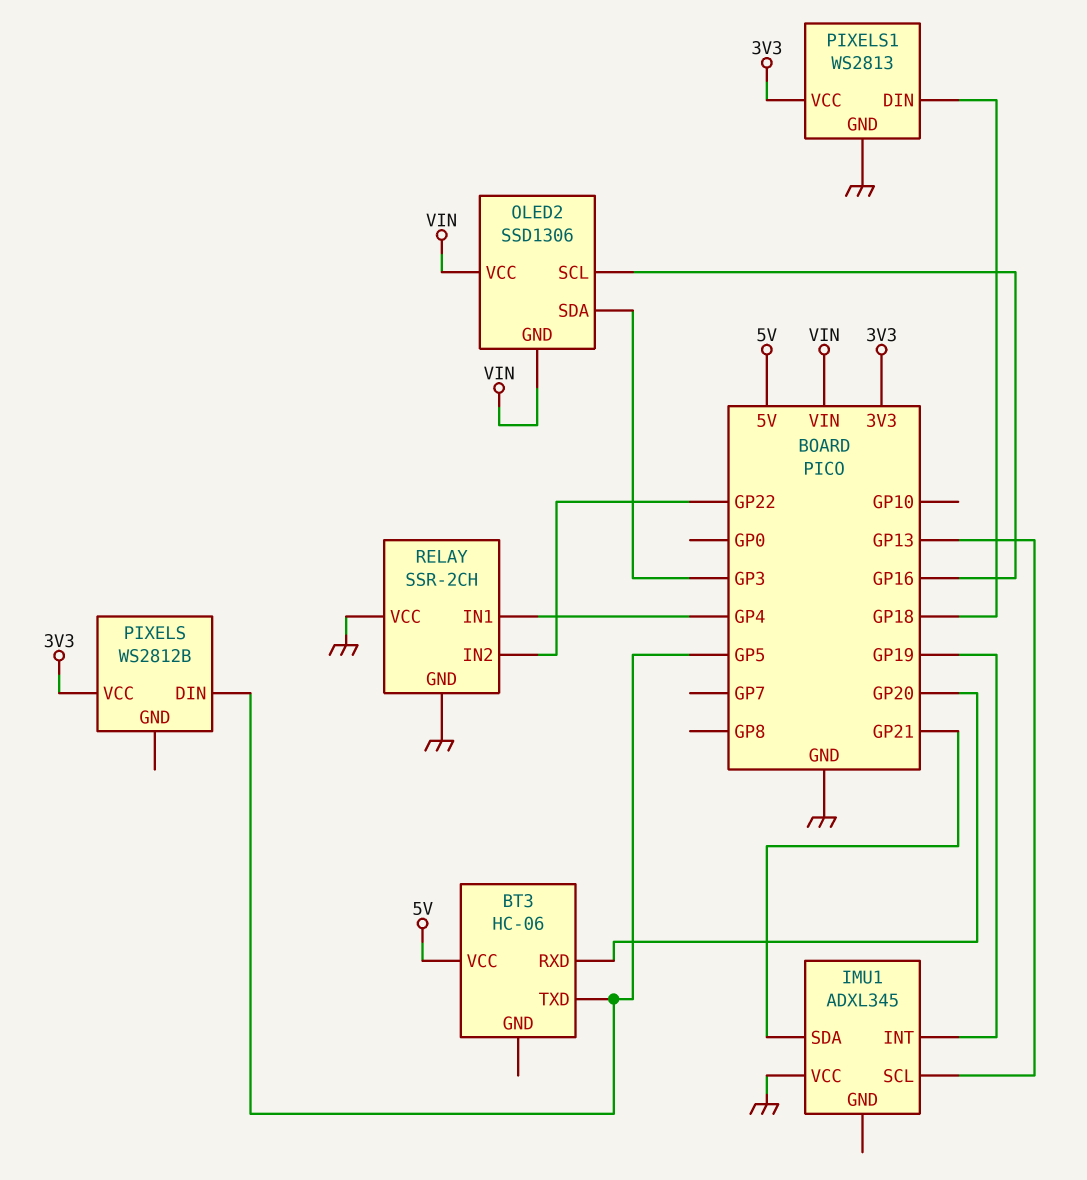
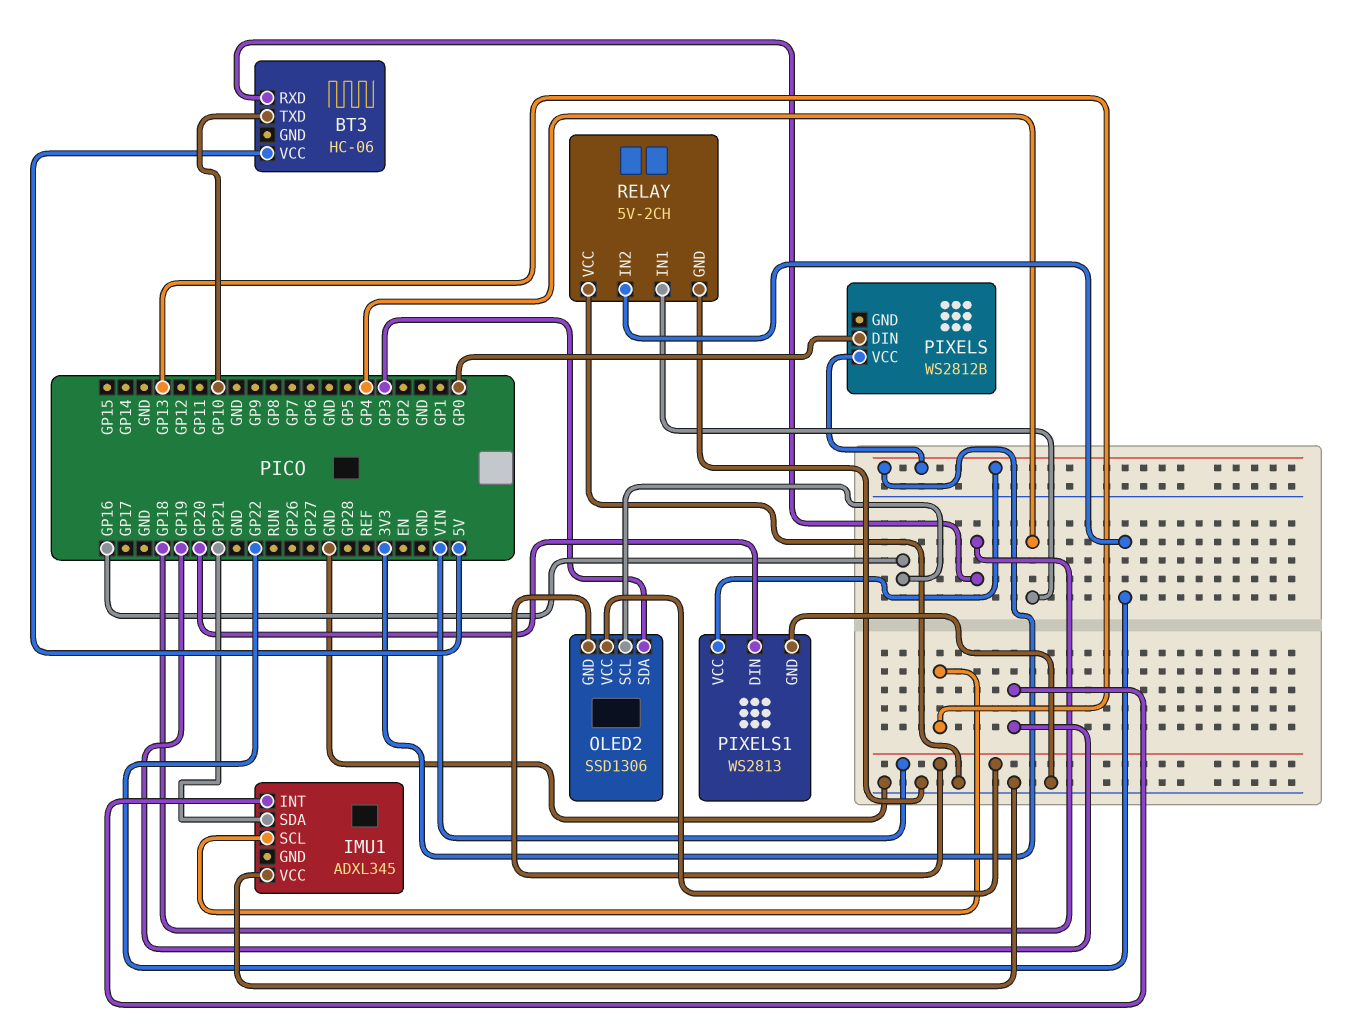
BT3 pin RXD: GP20 -> GP18
BT3 pin TXD: GP5 -> GP10
PIXELS pin DIN: GP5 -> GP0
PIXELS1 pin DIN: GP18 -> GP20
RELAY: SSR-2CH -> 5V-2CH

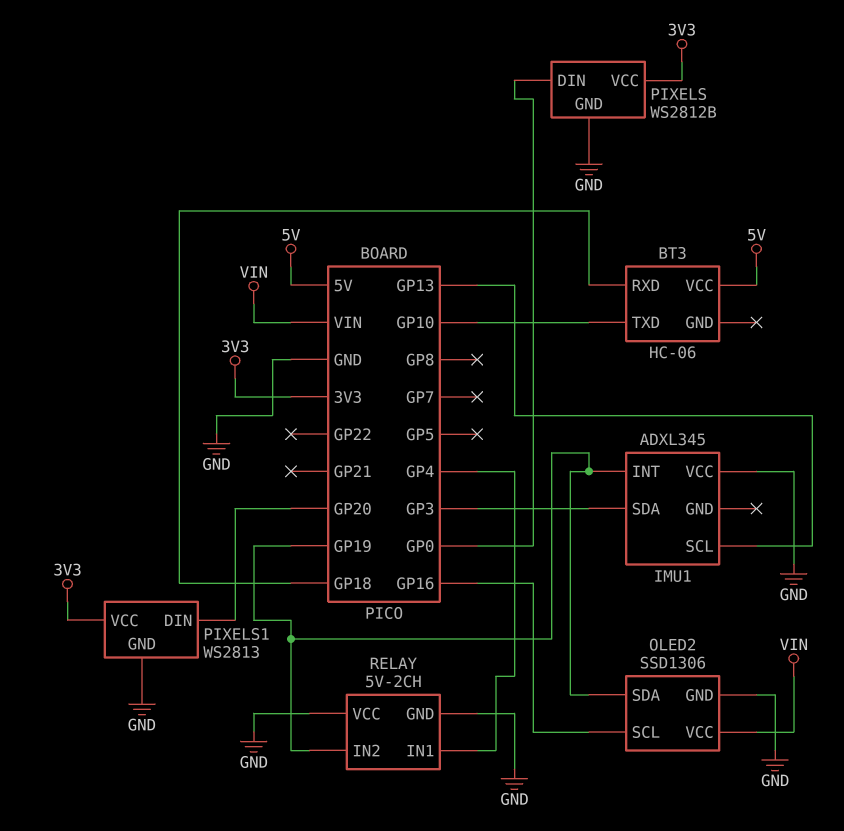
IMU1 pin SDA: GP21 -> GP3
OLED2 pin GND: VIN -> GND
OLED2 pin SDA: GP3 -> GP19
PIXELS pin GND: none -> GND
RELAY pin IN2: GP22 -> GP19

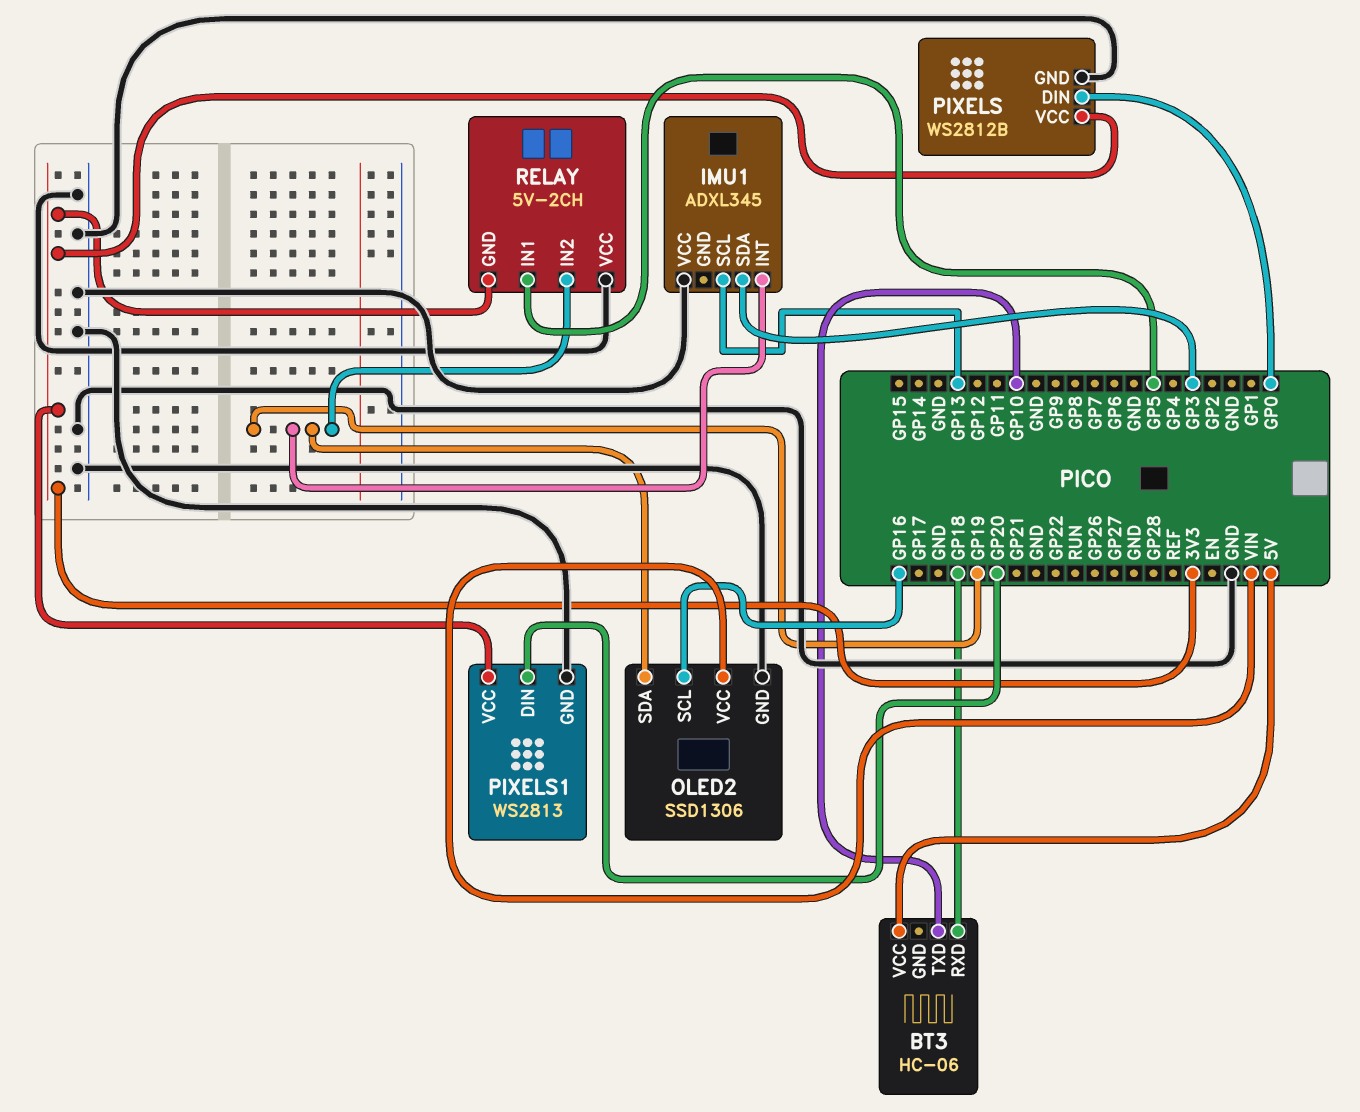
RELAY pin GND: GND -> 3V3
RELAY pin IN1: GP4 -> GP5

